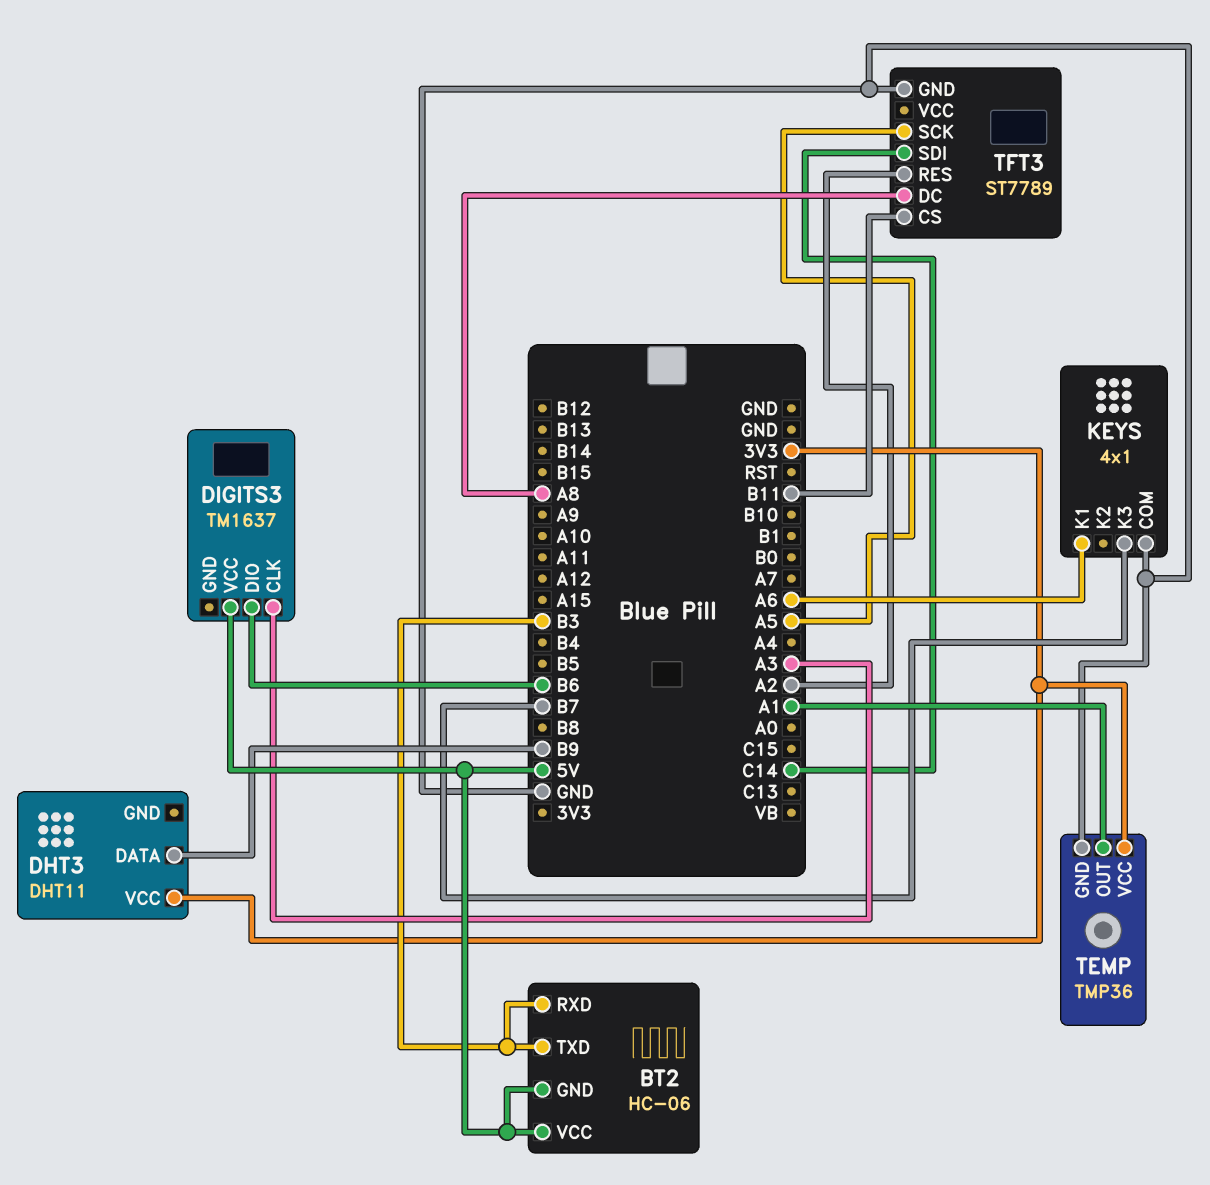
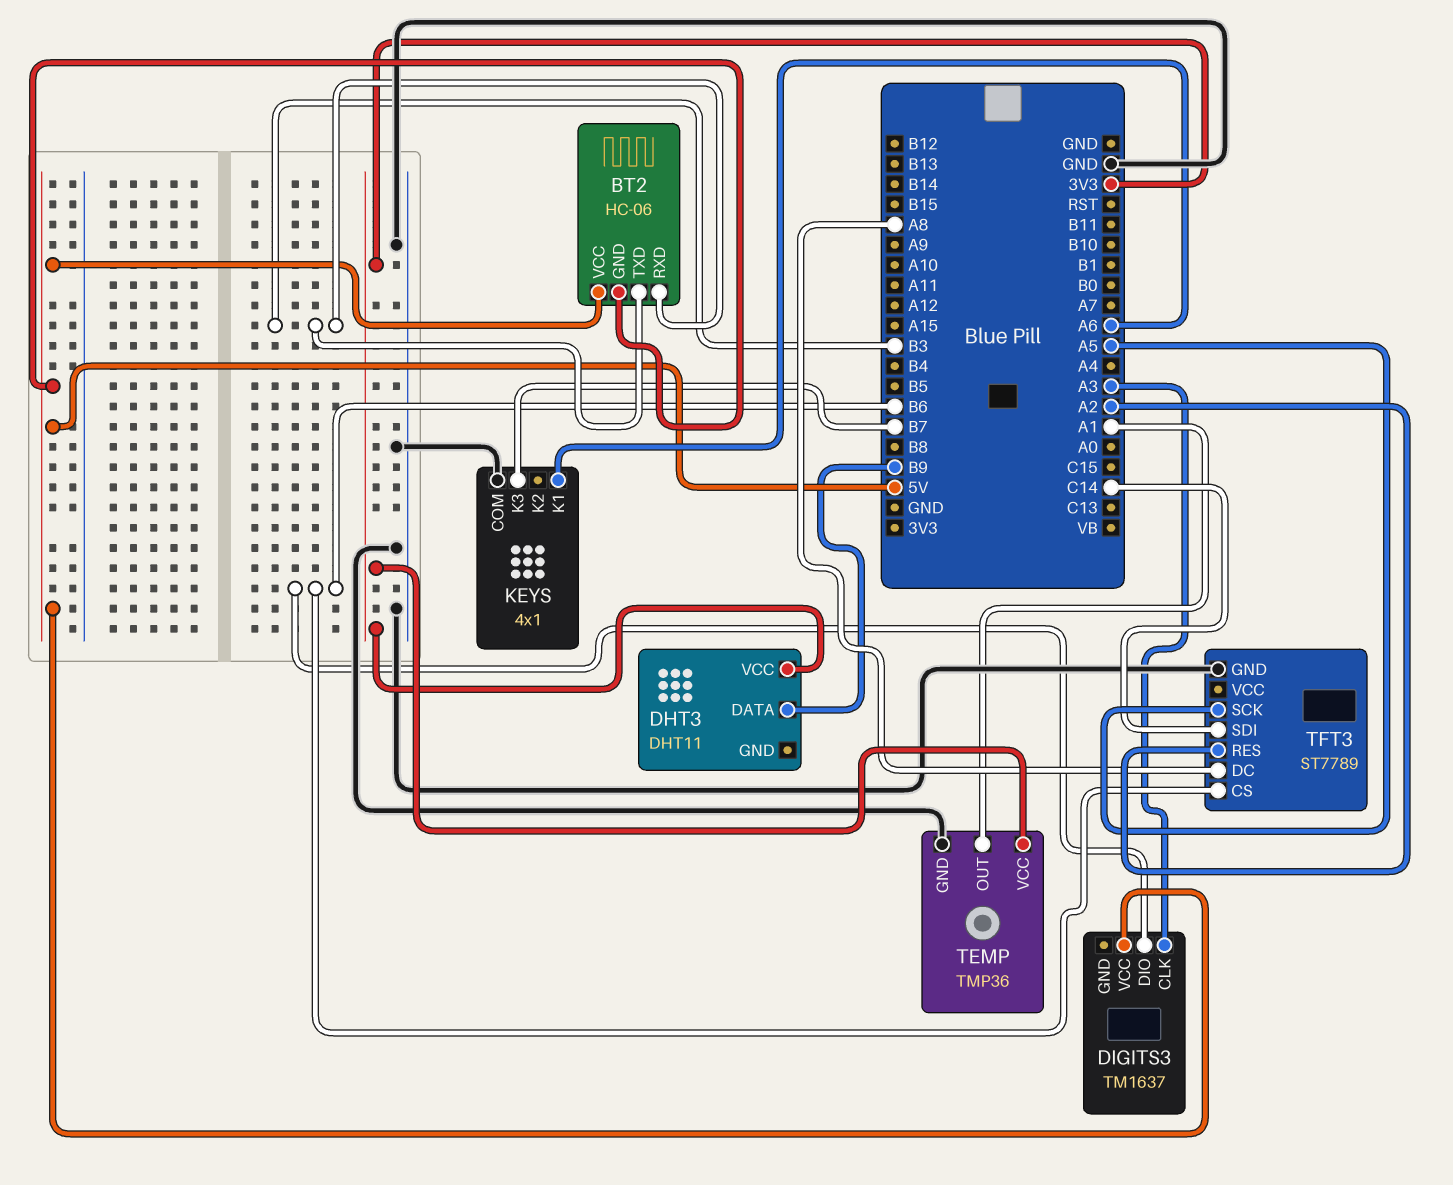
TFT3 pin CS: B11 -> B6

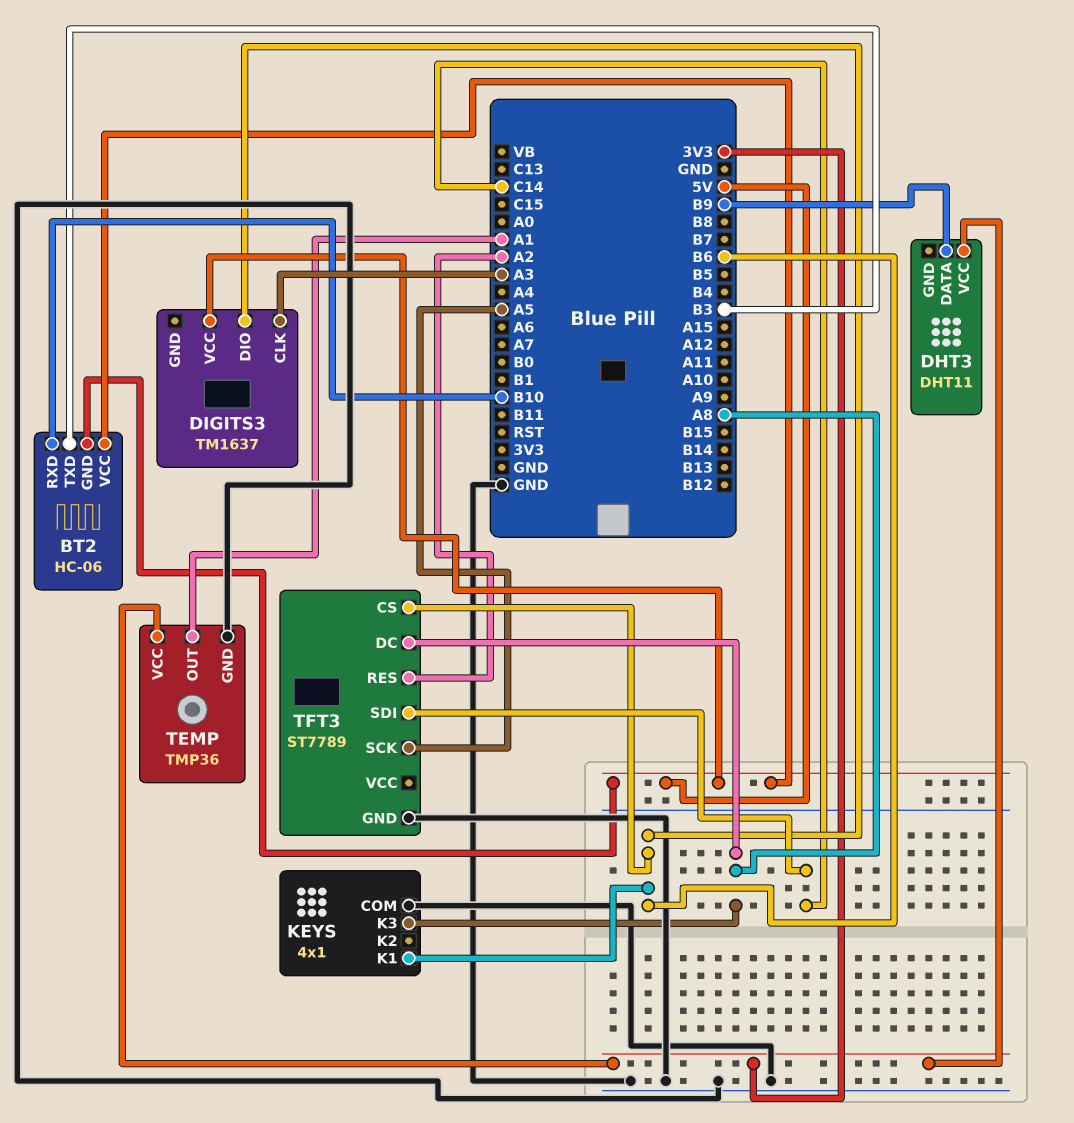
BT2 pin RXD: B3 -> B10
KEYS pin K1: A6 -> B6
KEYS pin K3: B7 -> A8

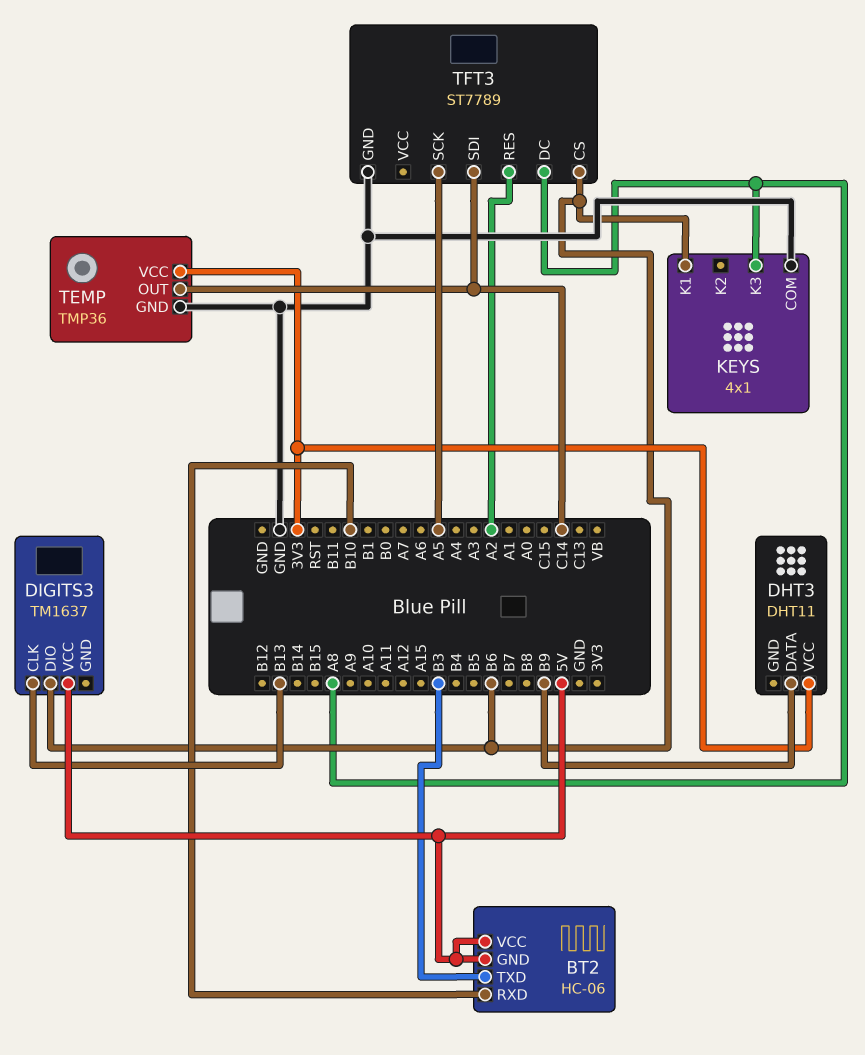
DIGITS3 pin CLK: A3 -> B13
TEMP pin OUT: A1 -> C14

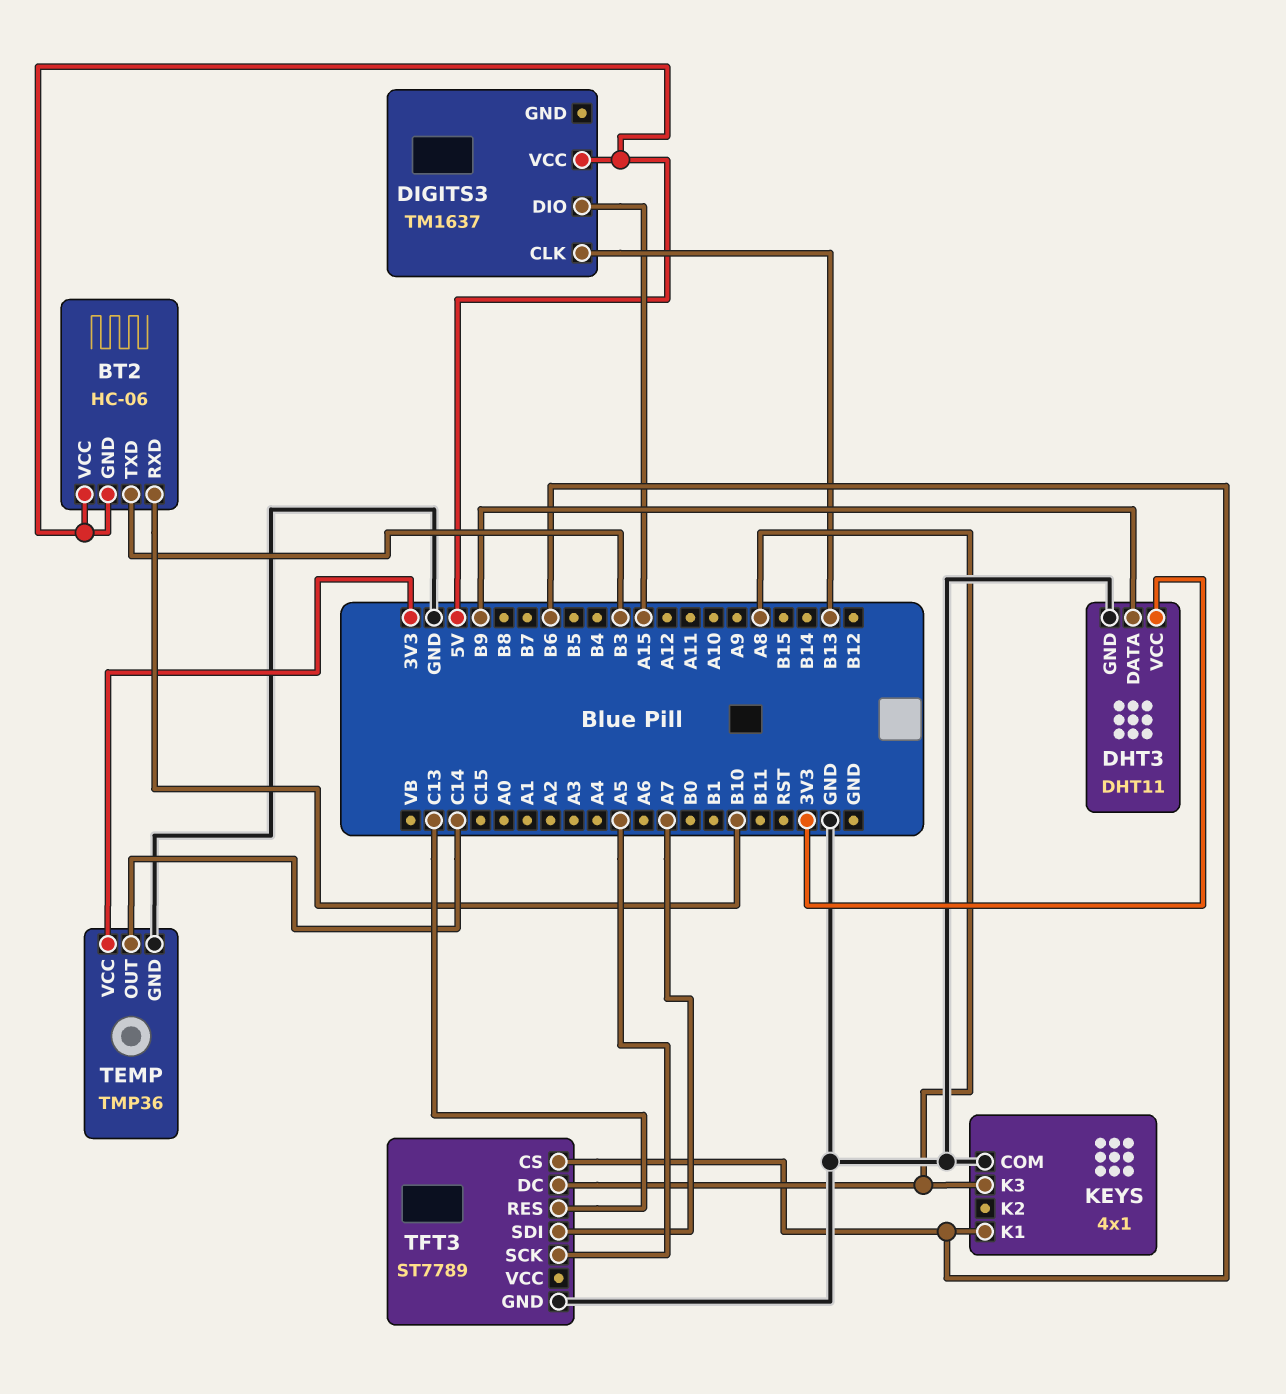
DHT3 pin GND: none -> GND
DIGITS3 pin DIO: B6 -> A15
TFT3 pin RES: A2 -> C13
TFT3 pin SDI: C14 -> A7

